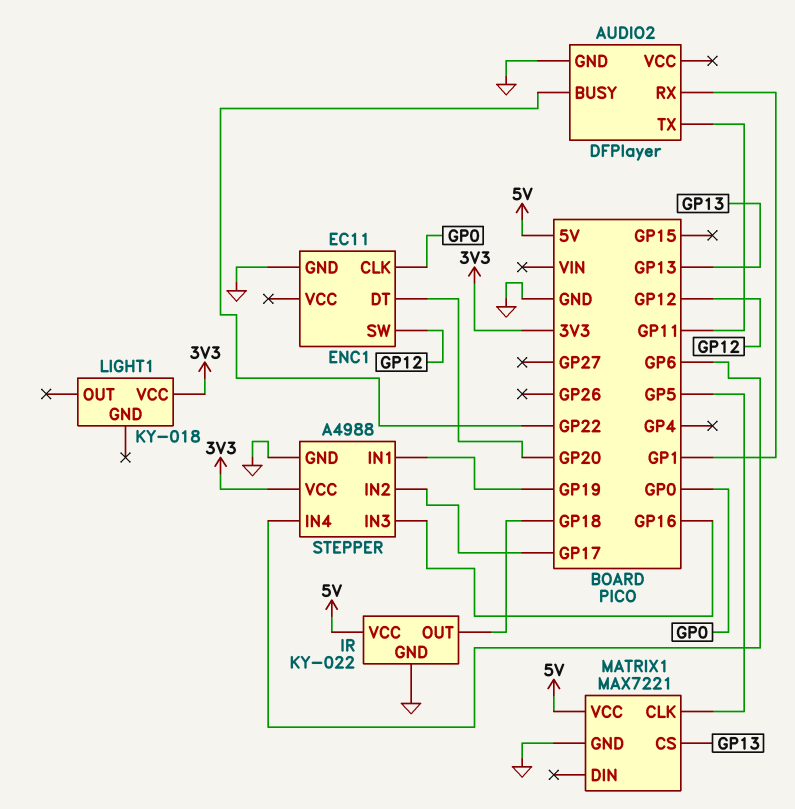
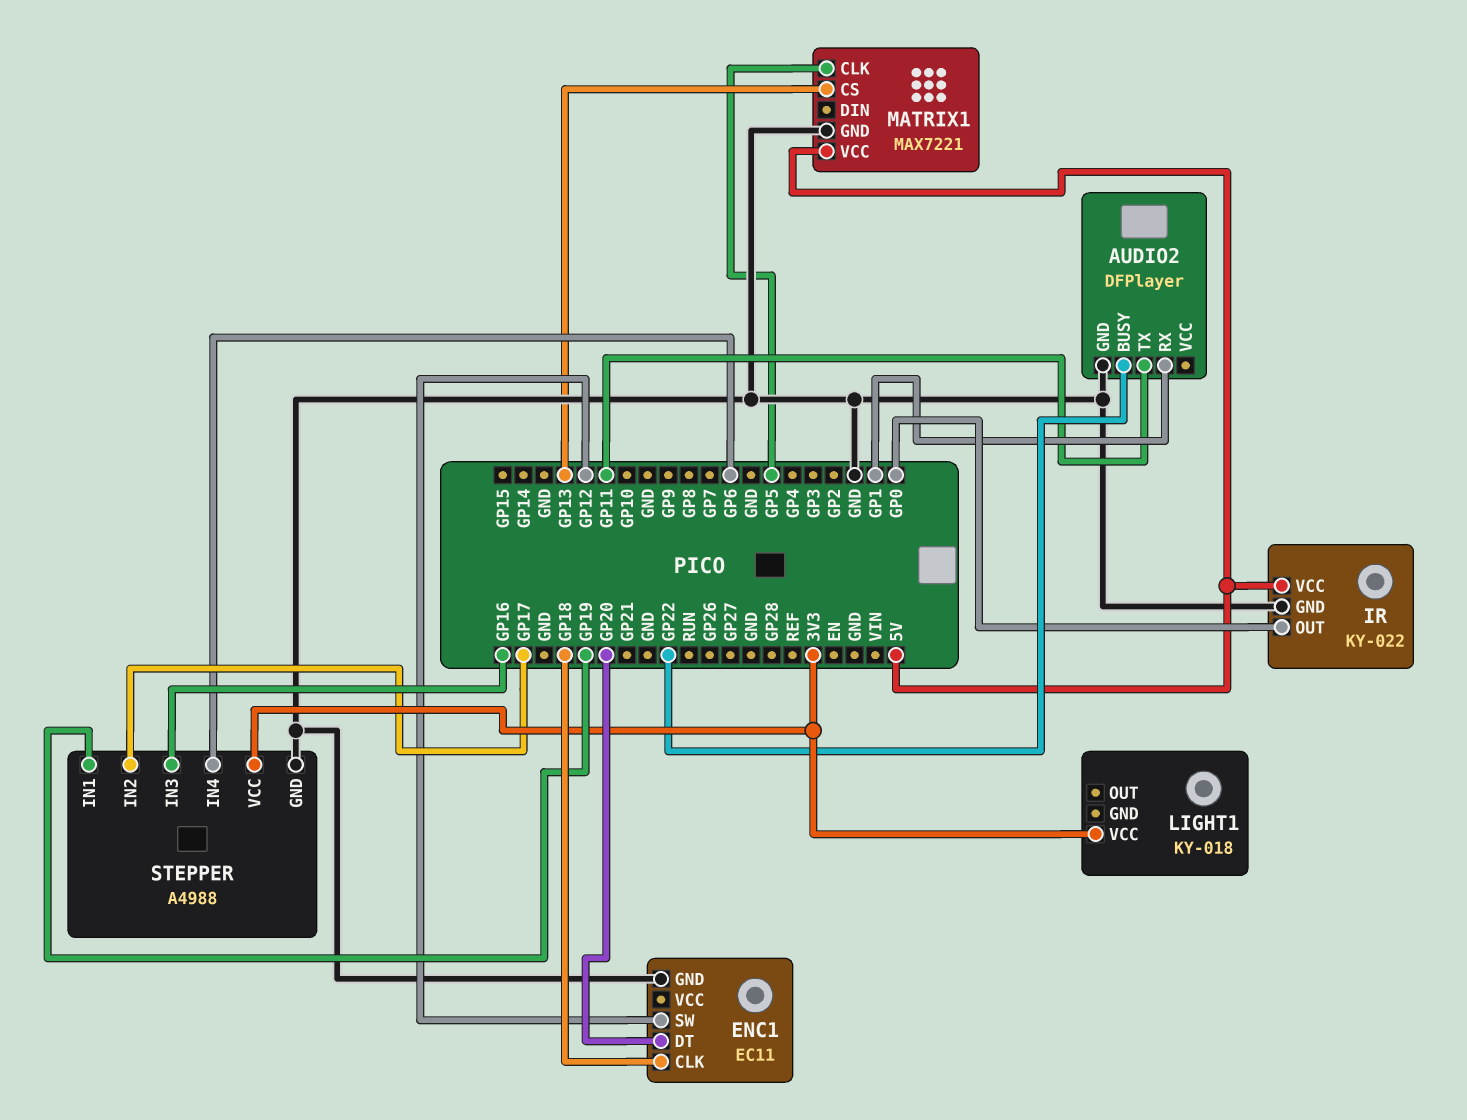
ENC1 pin CLK: GP0 -> GP18
IR pin OUT: GP18 -> GP0

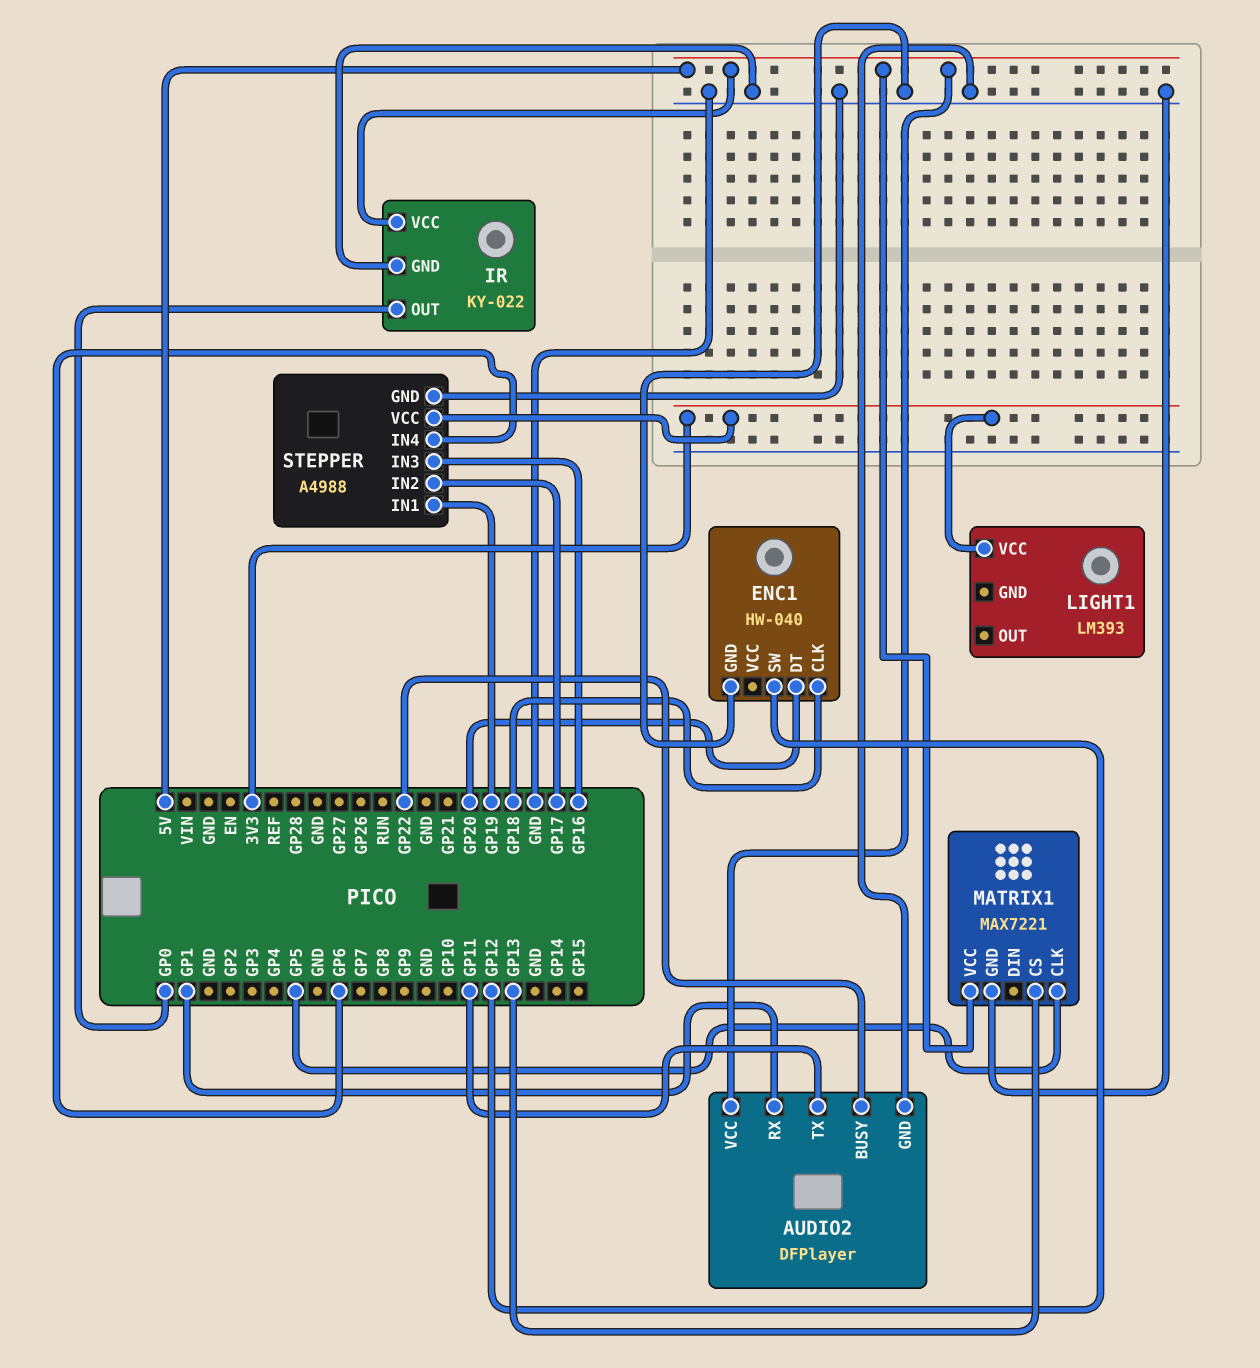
AUDIO2 pin VCC: none -> 5V
ENC1: EC11 -> HW-040
LIGHT1: KY-018 -> LM393

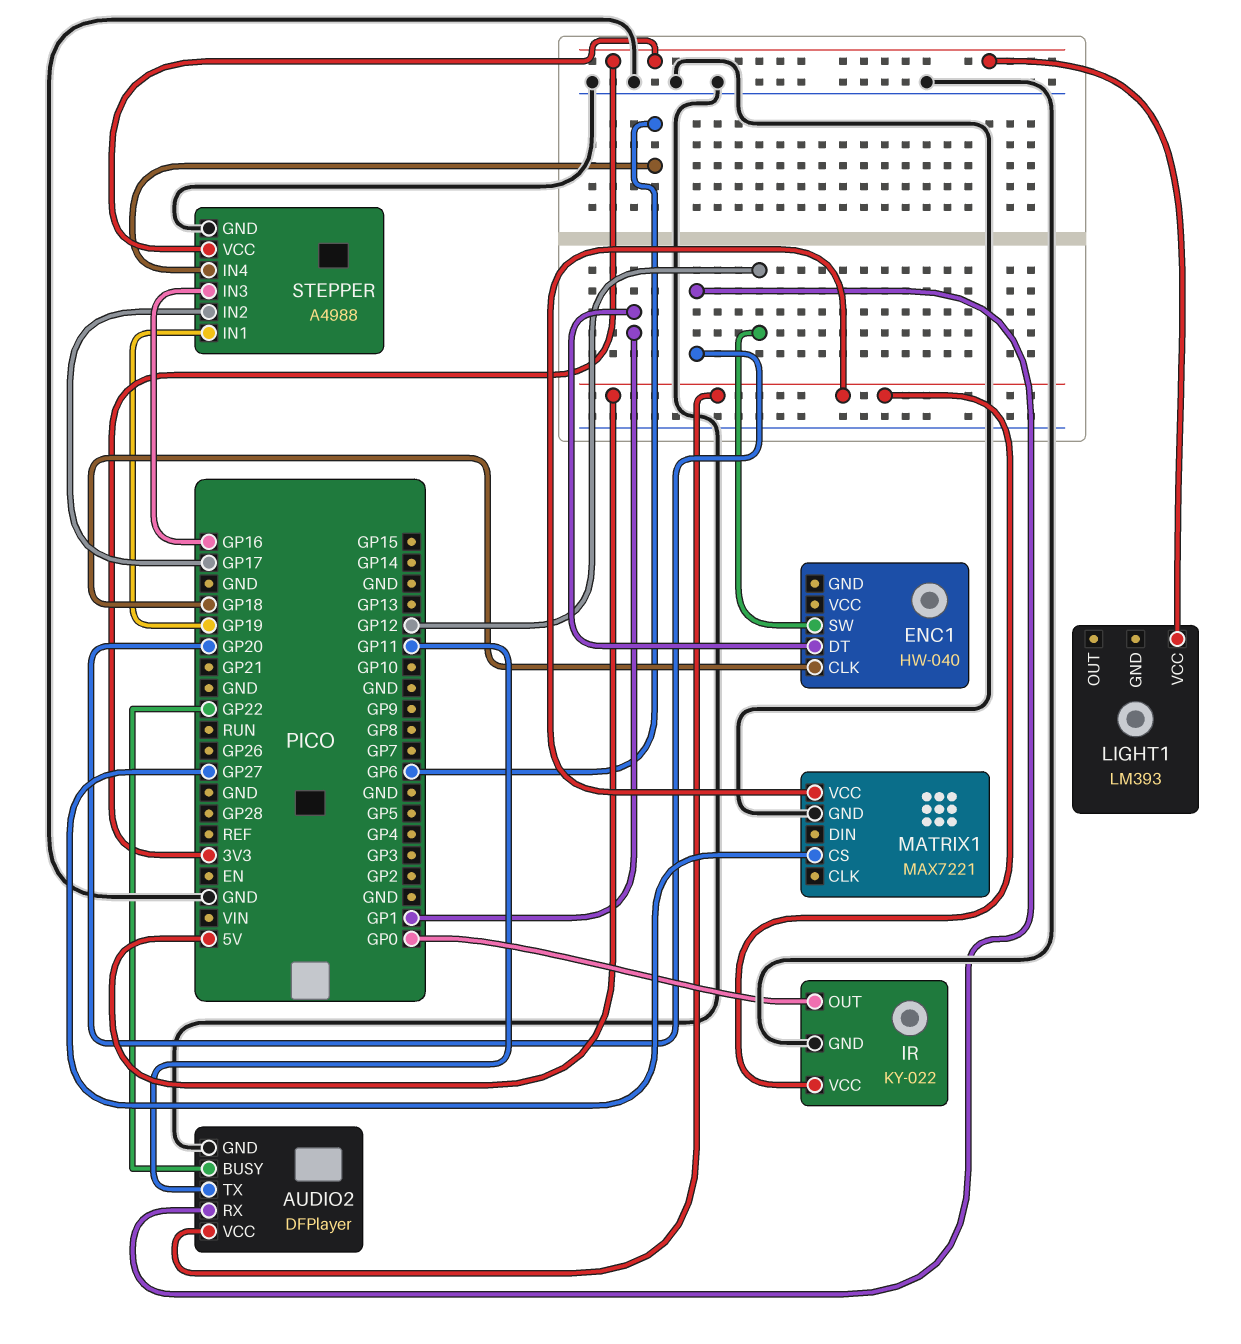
AUDIO2 pin RX: GP1 -> GP20
ENC1 pin DT: GP20 -> GP1
ENC1 pin GND: GND -> none
MATRIX1 pin CLK: GP5 -> none
MATRIX1 pin CS: GP13 -> GP27

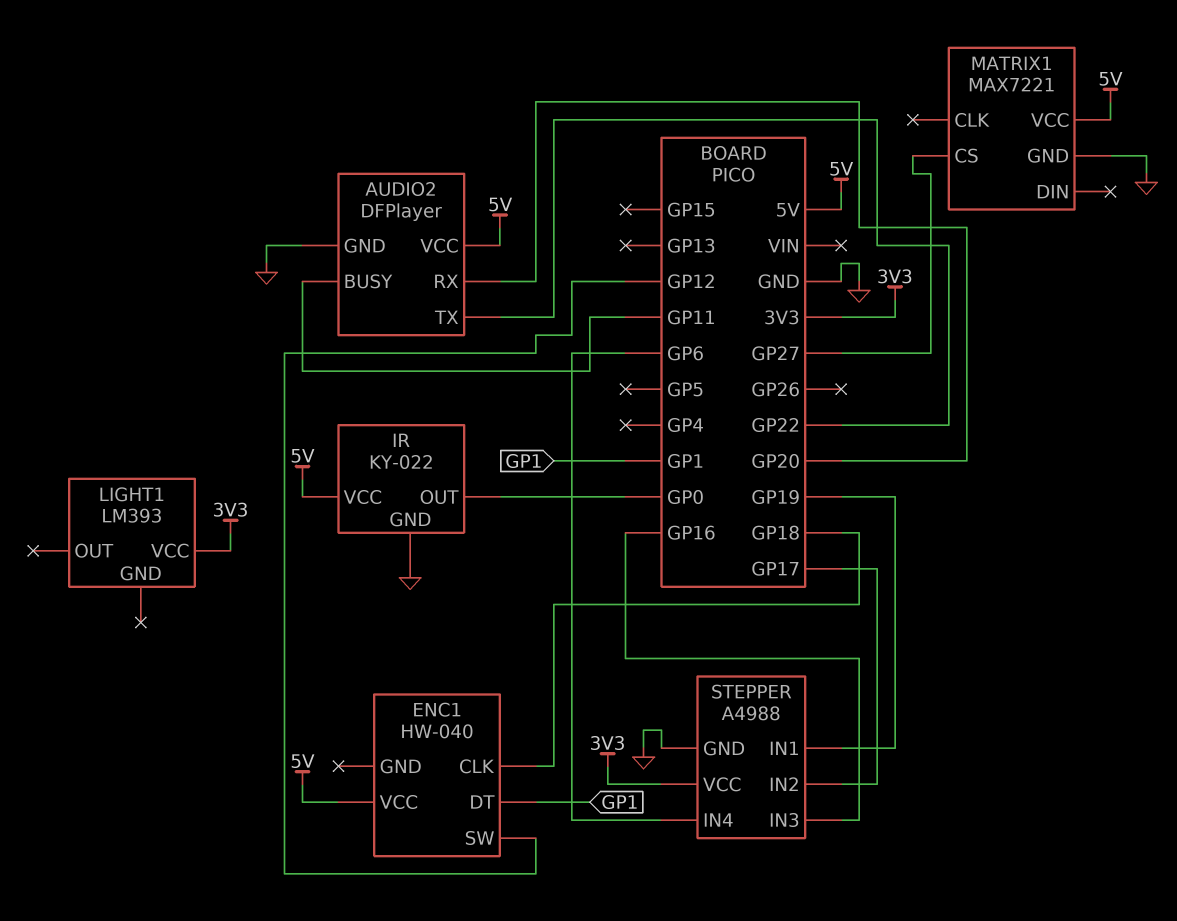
AUDIO2 pin BUSY: GP22 -> GP11
AUDIO2 pin TX: GP11 -> GP22
ENC1 pin VCC: none -> 5V

